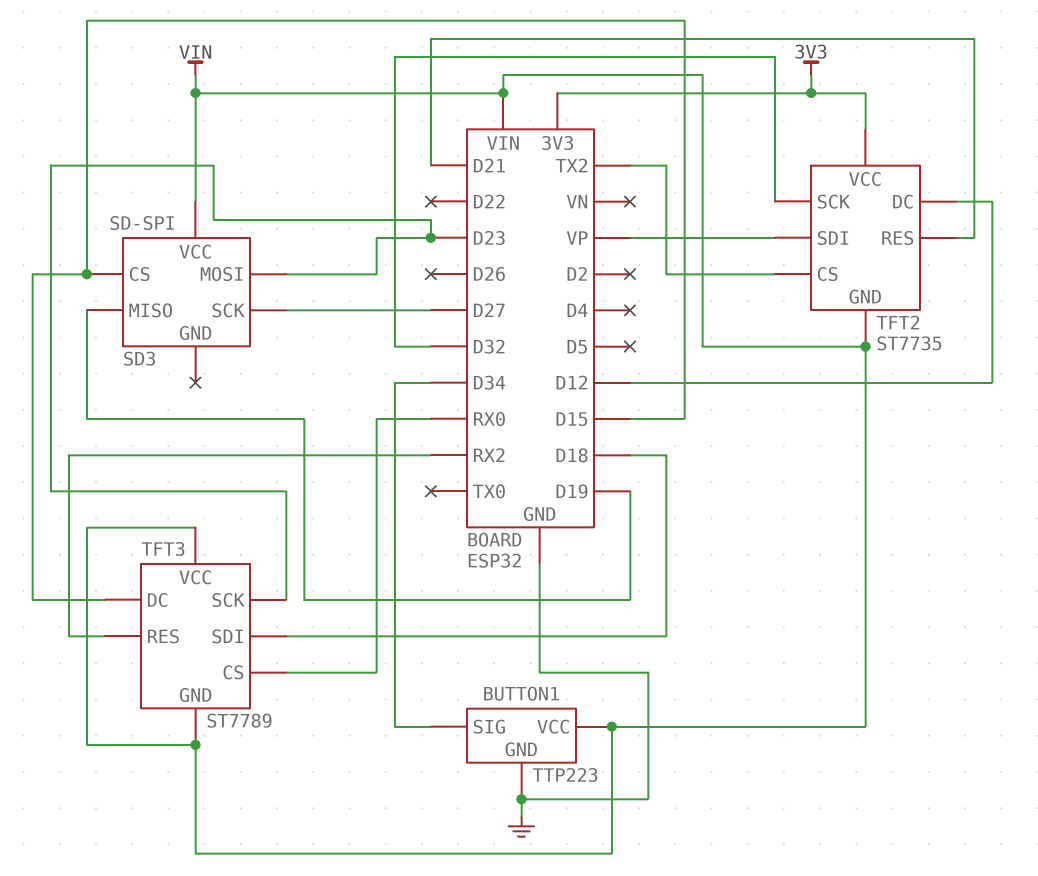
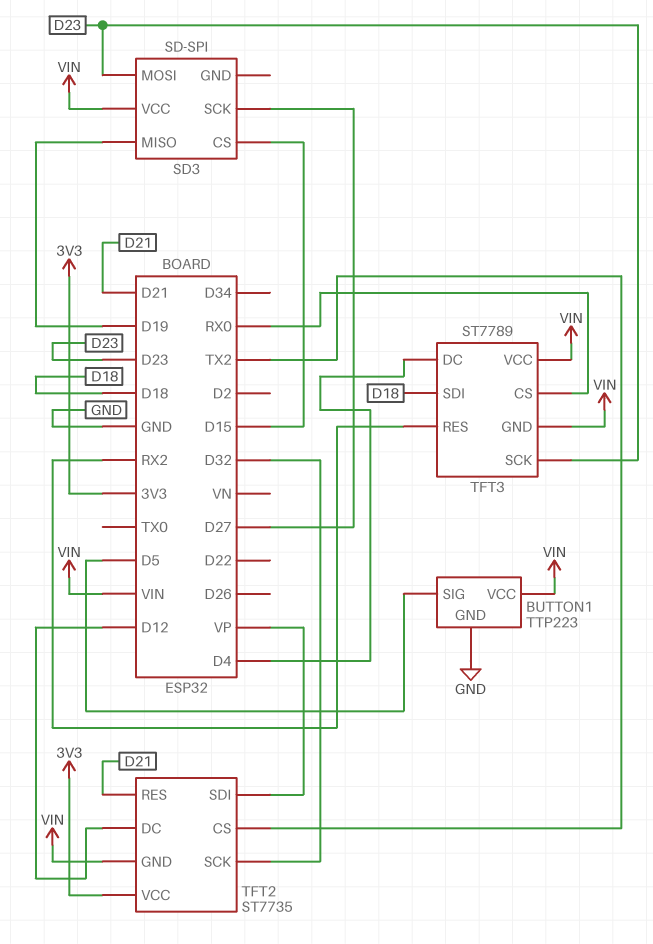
BUTTON1 pin SIG: D34 -> D5
TFT3 pin DC: D15 -> D4

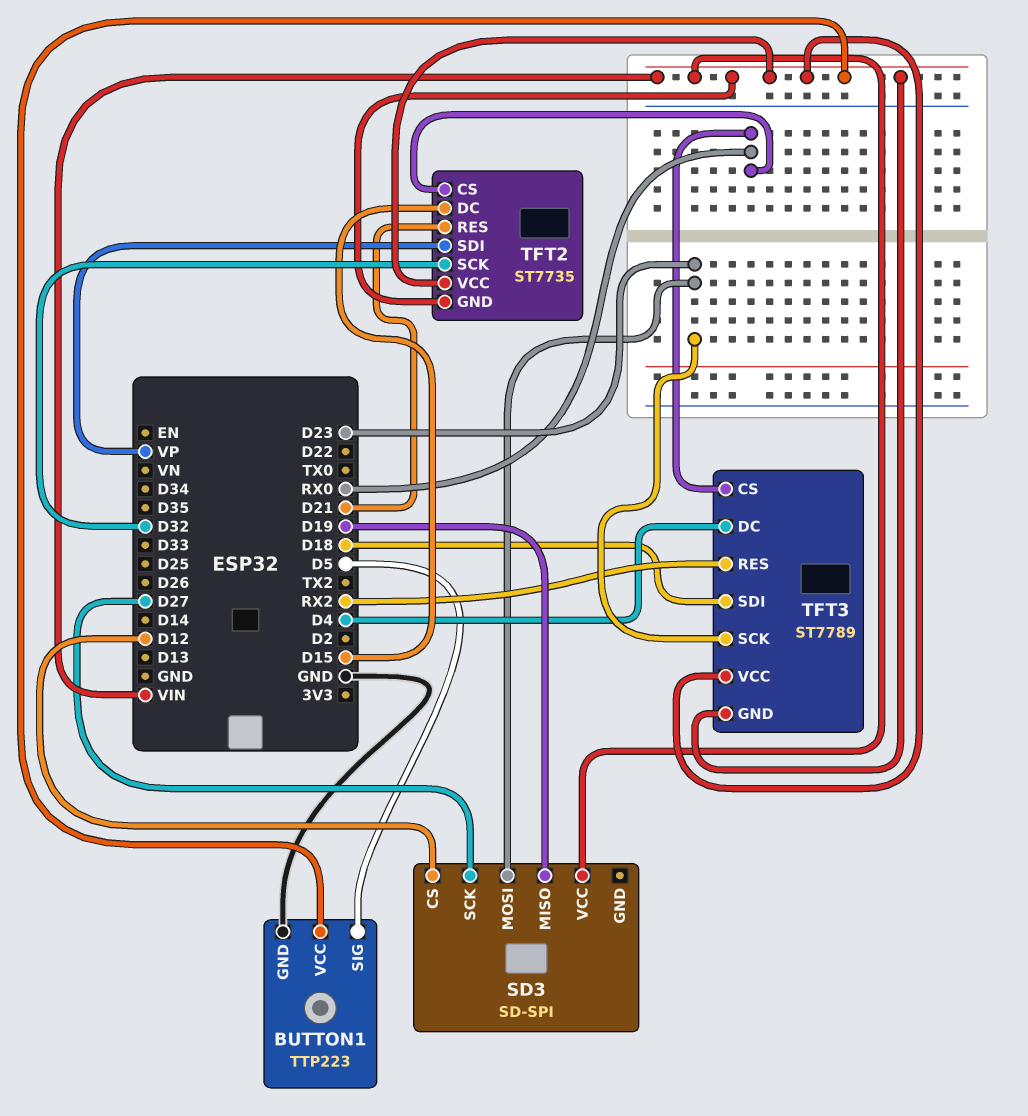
SD3 pin CS: D15 -> D12
TFT2 pin CS: TX2 -> RX0
TFT2 pin DC: D12 -> D15
TFT2 pin VCC: 3V3 -> VIN

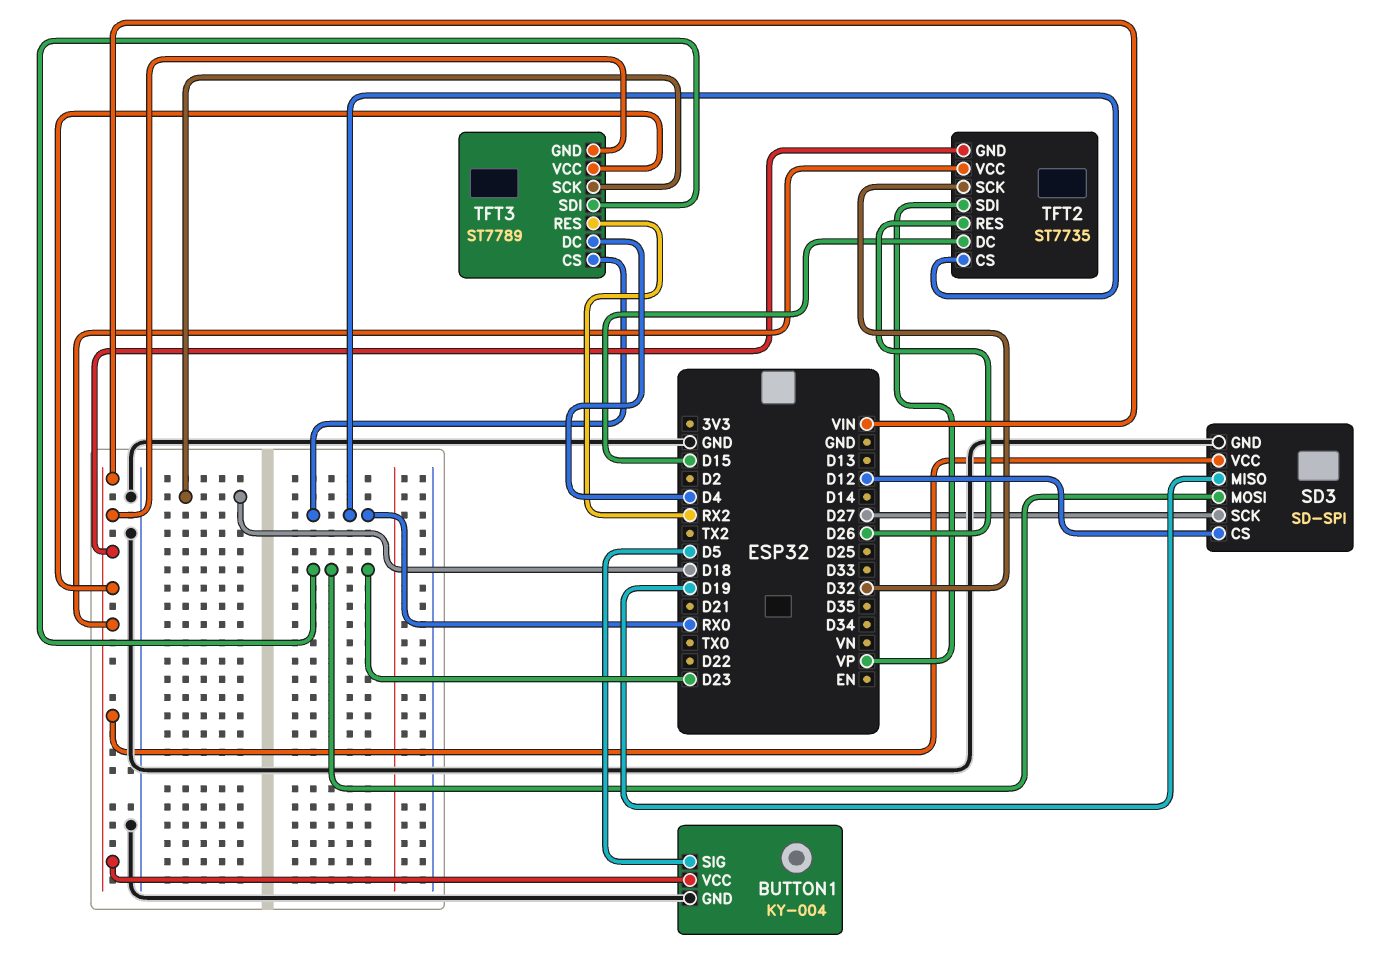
BUTTON1: TTP223 -> KY-004
SD3 pin GND: none -> GND
TFT2 pin RES: D21 -> D26
TFT3 pin SCK: D23 -> D18
TFT3 pin SDI: D18 -> D23

